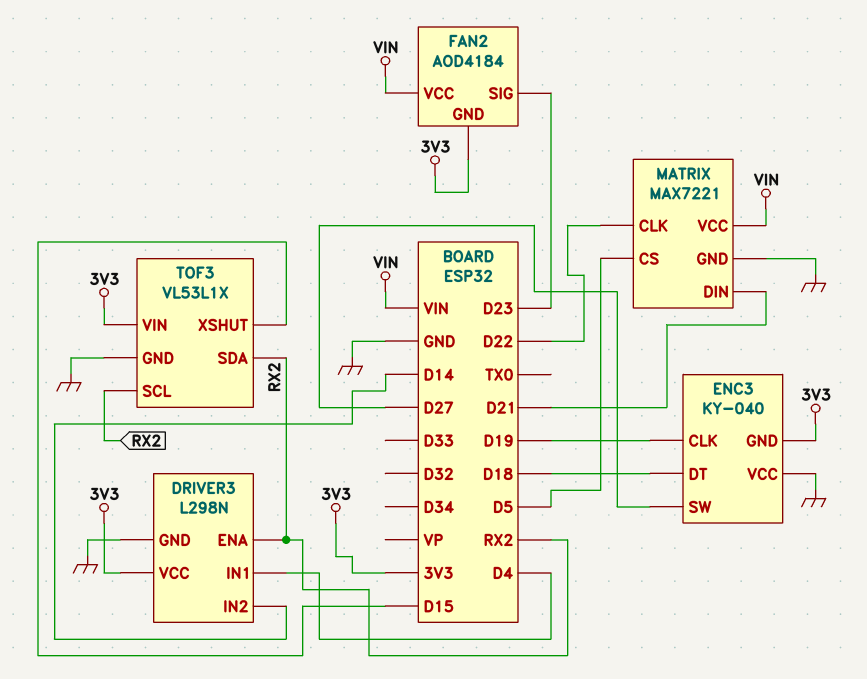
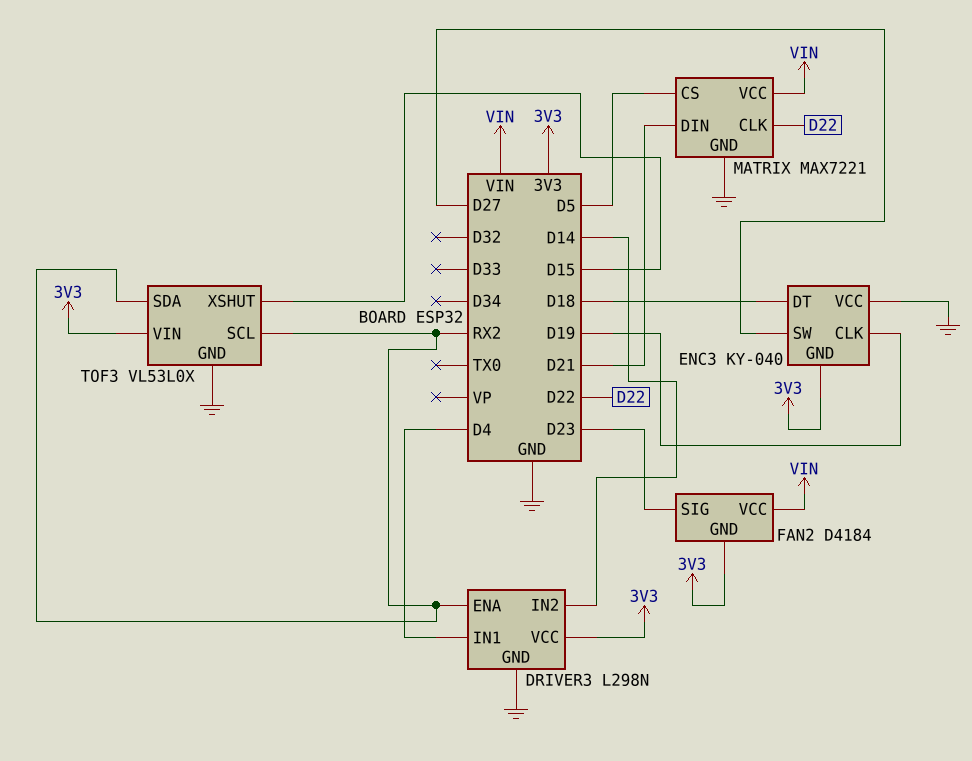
FAN2: AOD4184 -> D4184
TOF3: VL53L1X -> VL53L0X

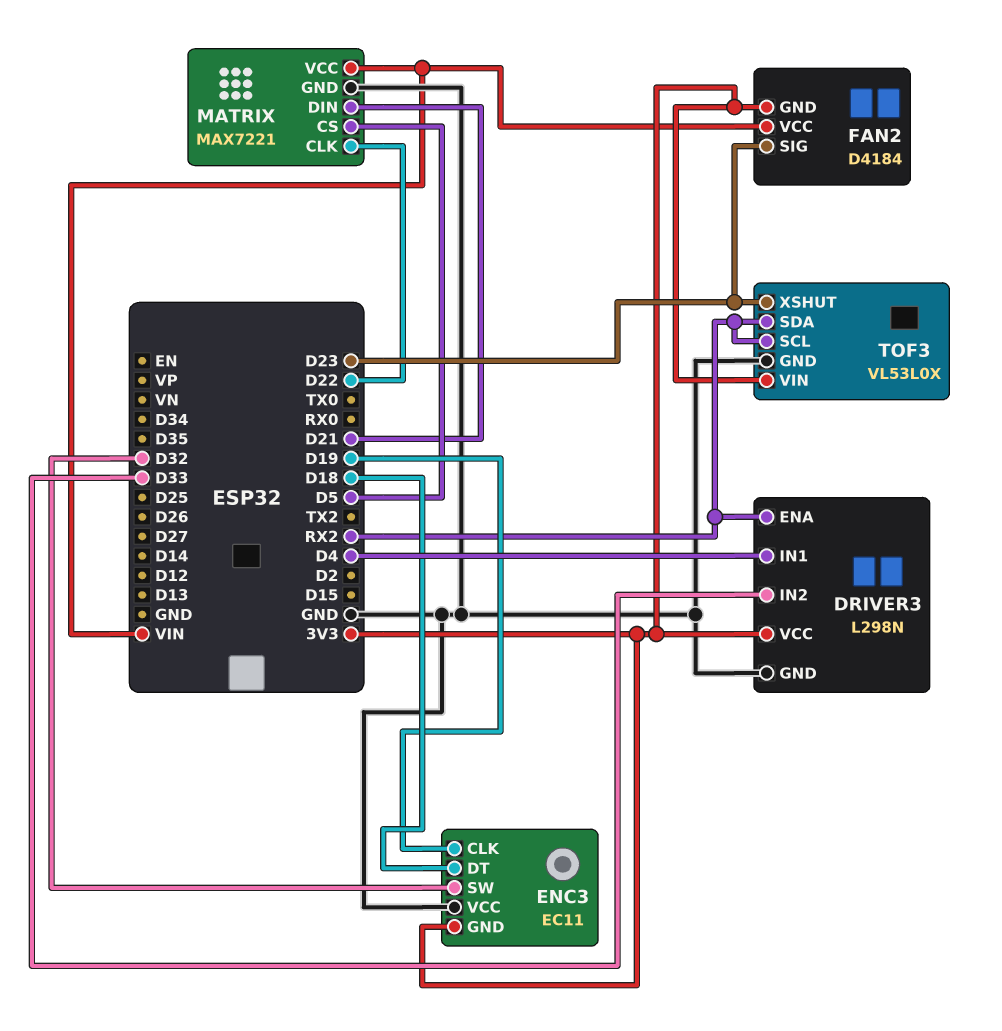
DRIVER3 pin IN2: D14 -> D33
ENC3: KY-040 -> EC11
ENC3 pin SW: D27 -> D32
TOF3 pin XSHUT: D15 -> D23

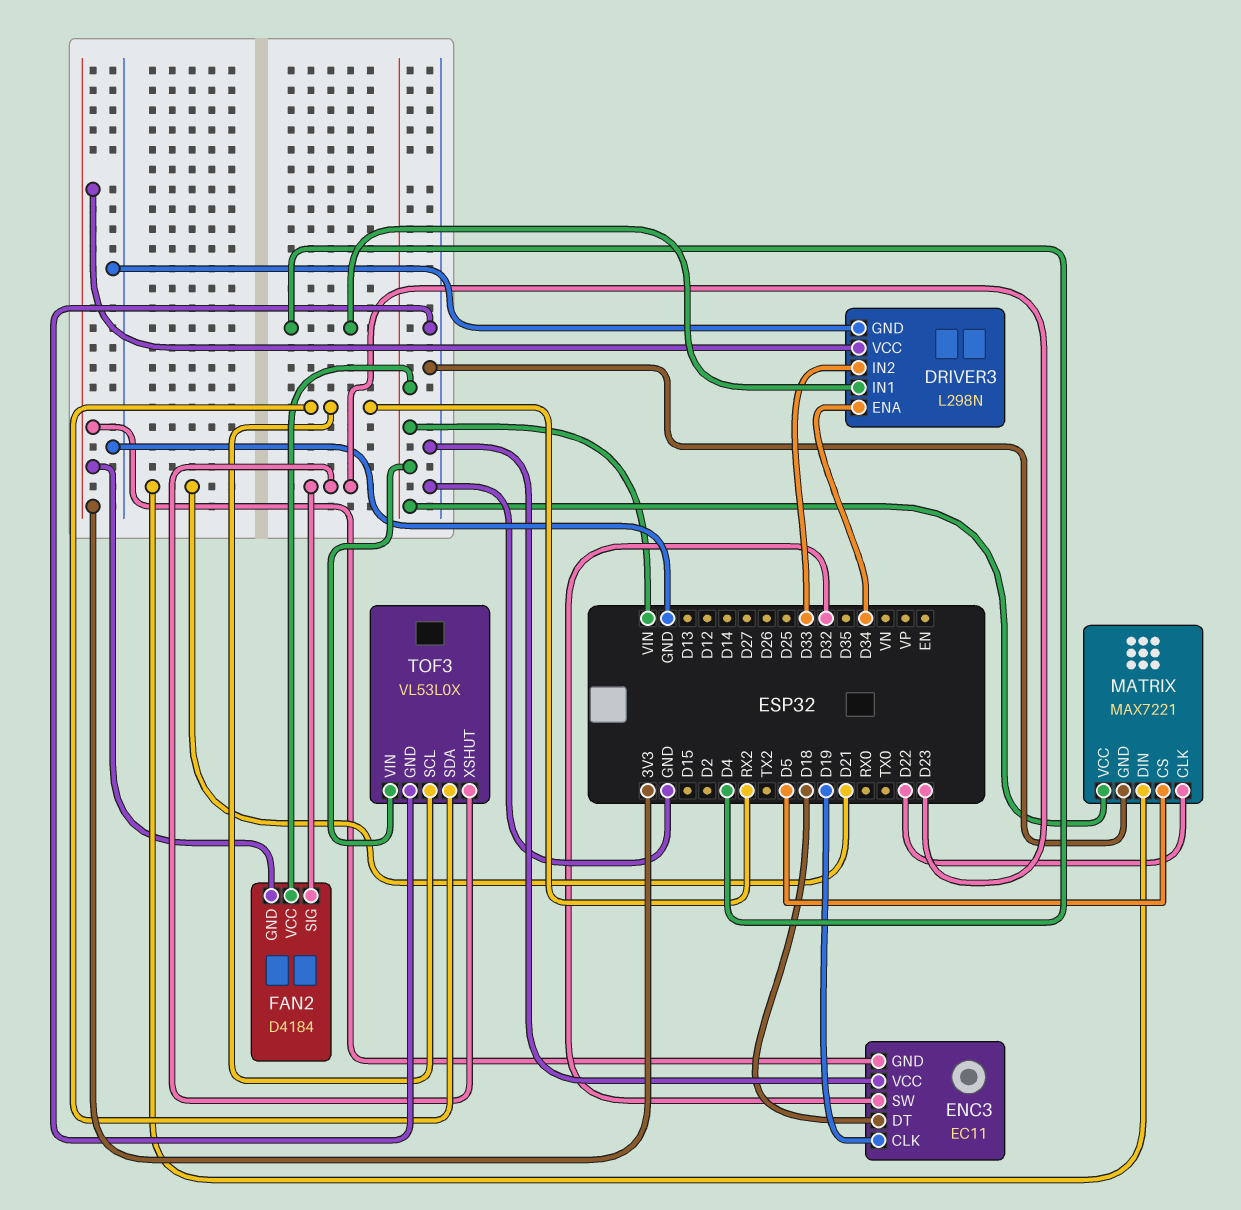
DRIVER3 pin ENA: RX2 -> D34
TOF3 pin VIN: 3V3 -> VIN

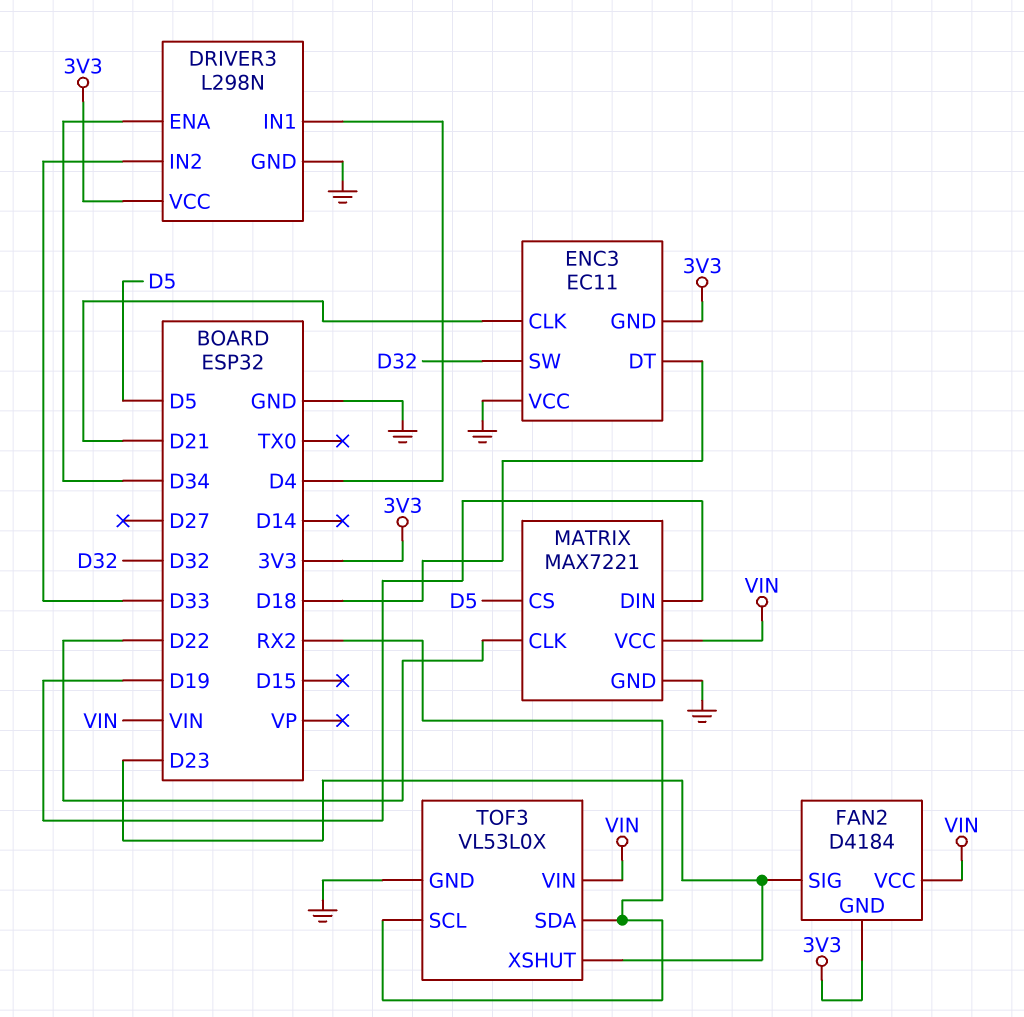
ENC3 pin CLK: D19 -> D21
MATRIX pin DIN: D21 -> D19

